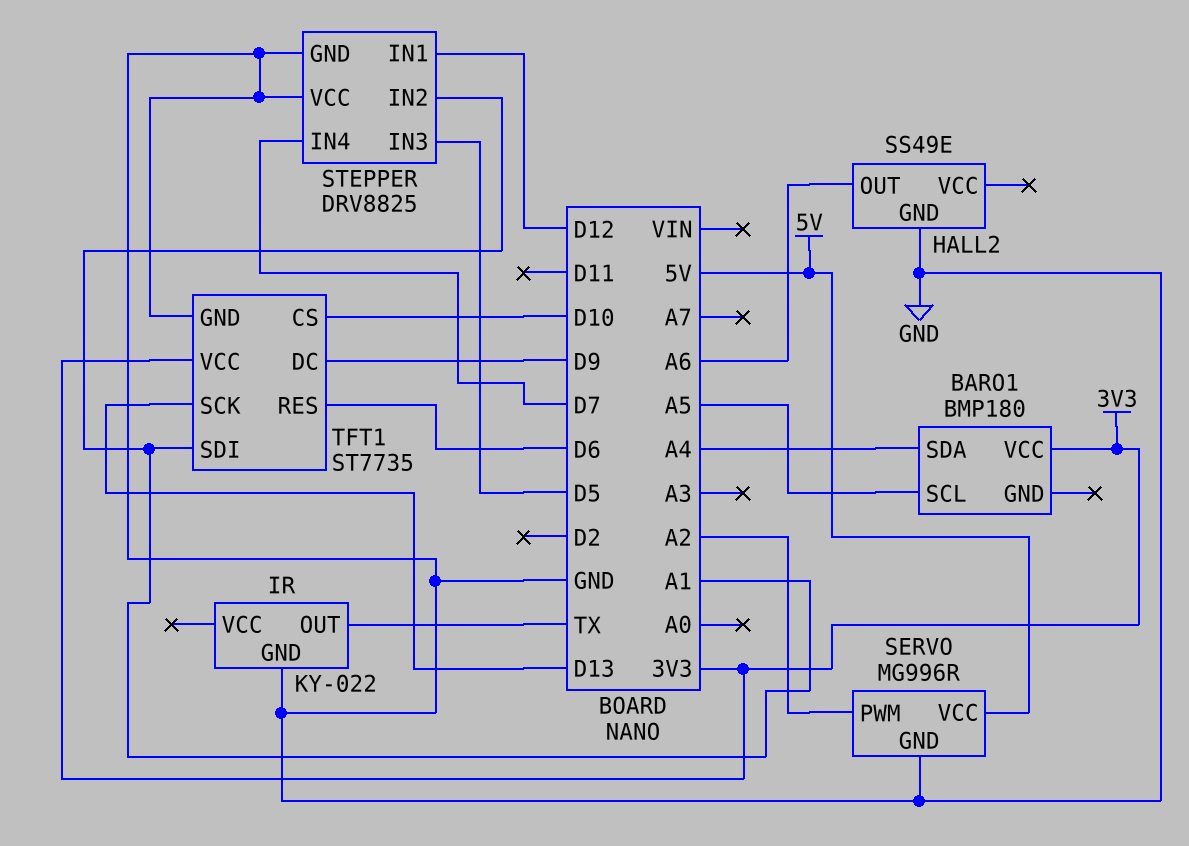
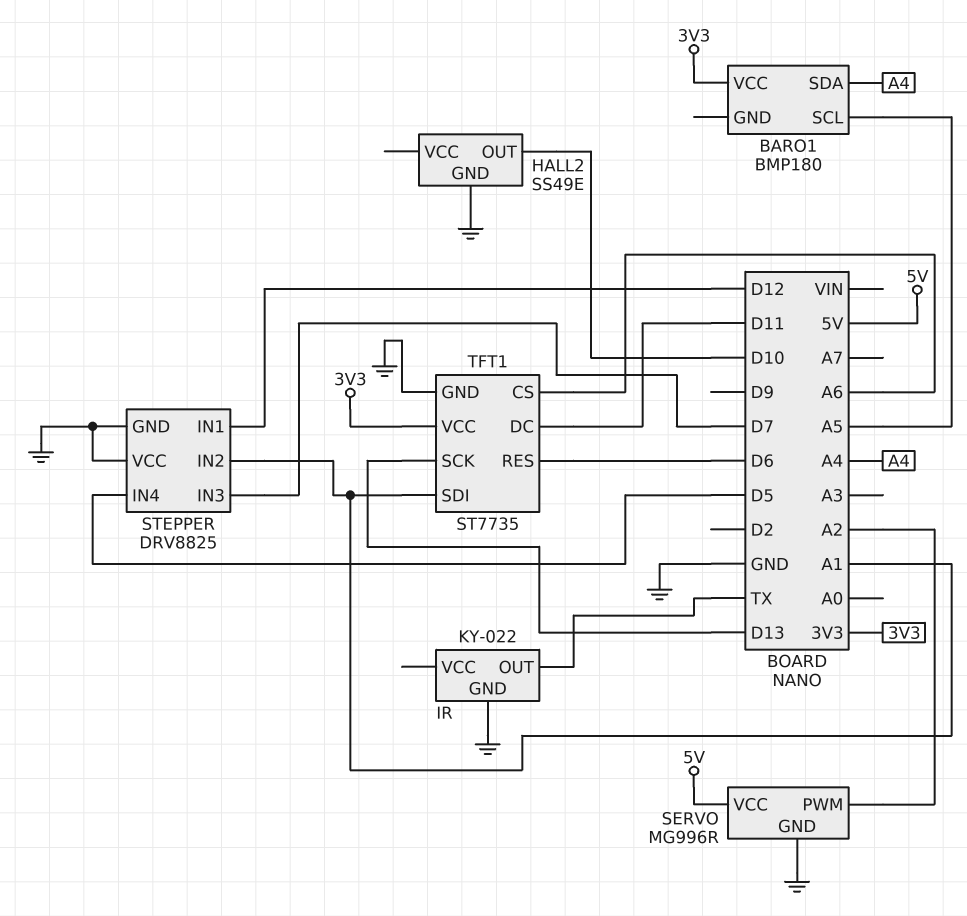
HALL2 pin OUT: A6 -> D10
STEPPER pin IN3: D5 -> D7
STEPPER pin IN4: D7 -> D5
TFT1 pin CS: D10 -> A6
TFT1 pin DC: D9 -> D11

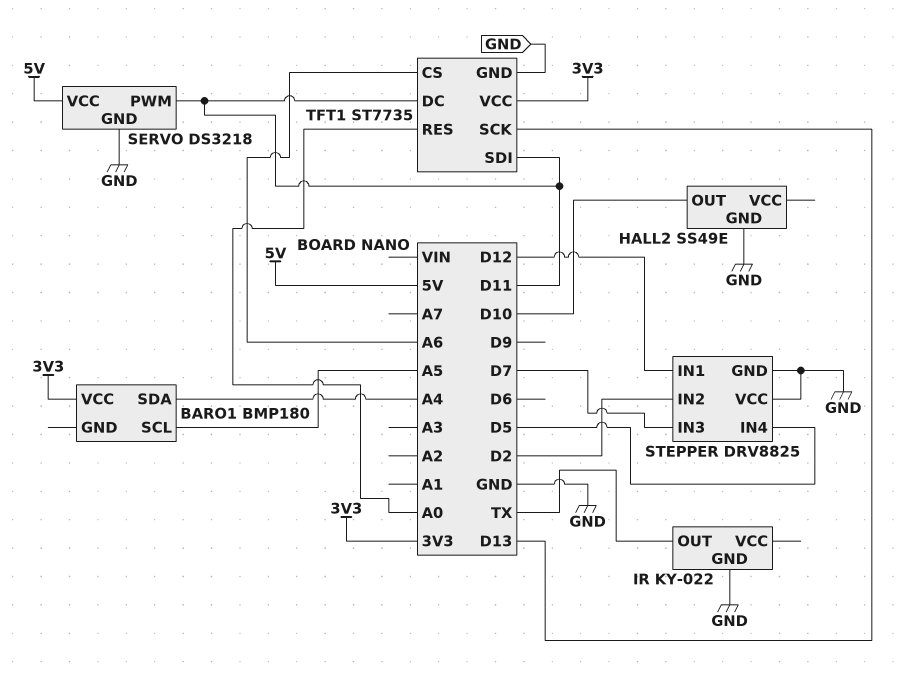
SERVO: MG996R -> DS3218
SERVO pin PWM: A2 -> D11
STEPPER pin IN2: A1 -> D2
TFT1 pin RES: D6 -> A0
TFT1 pin SDI: A1 -> D11

